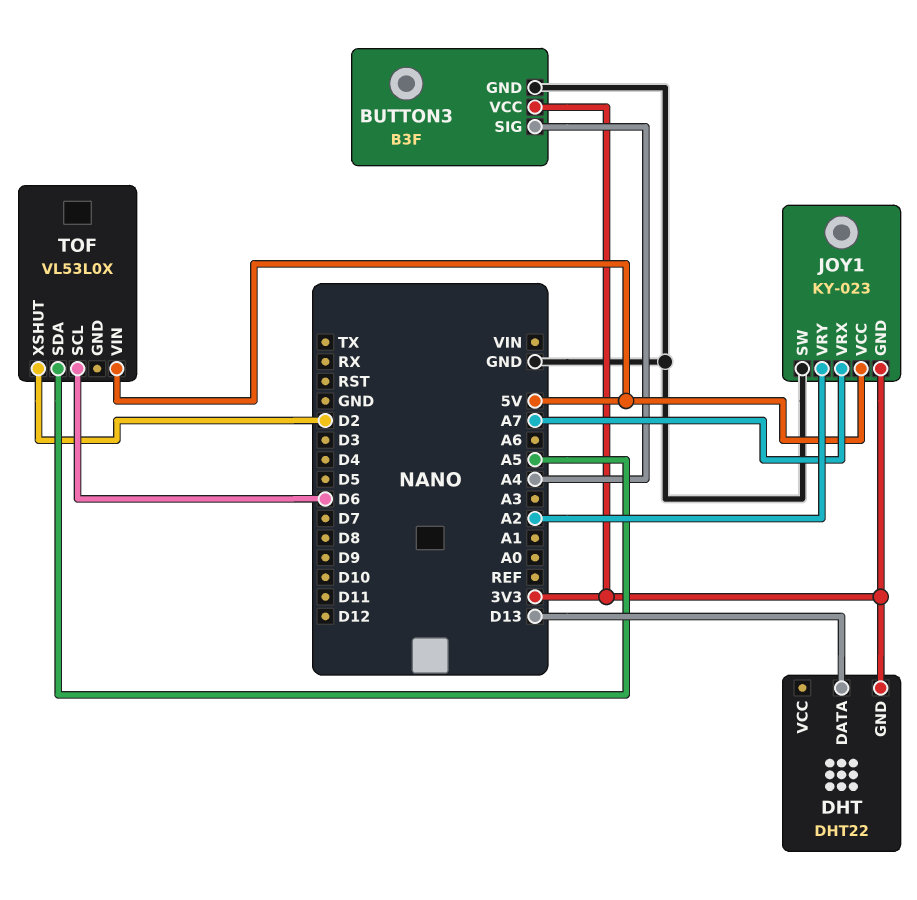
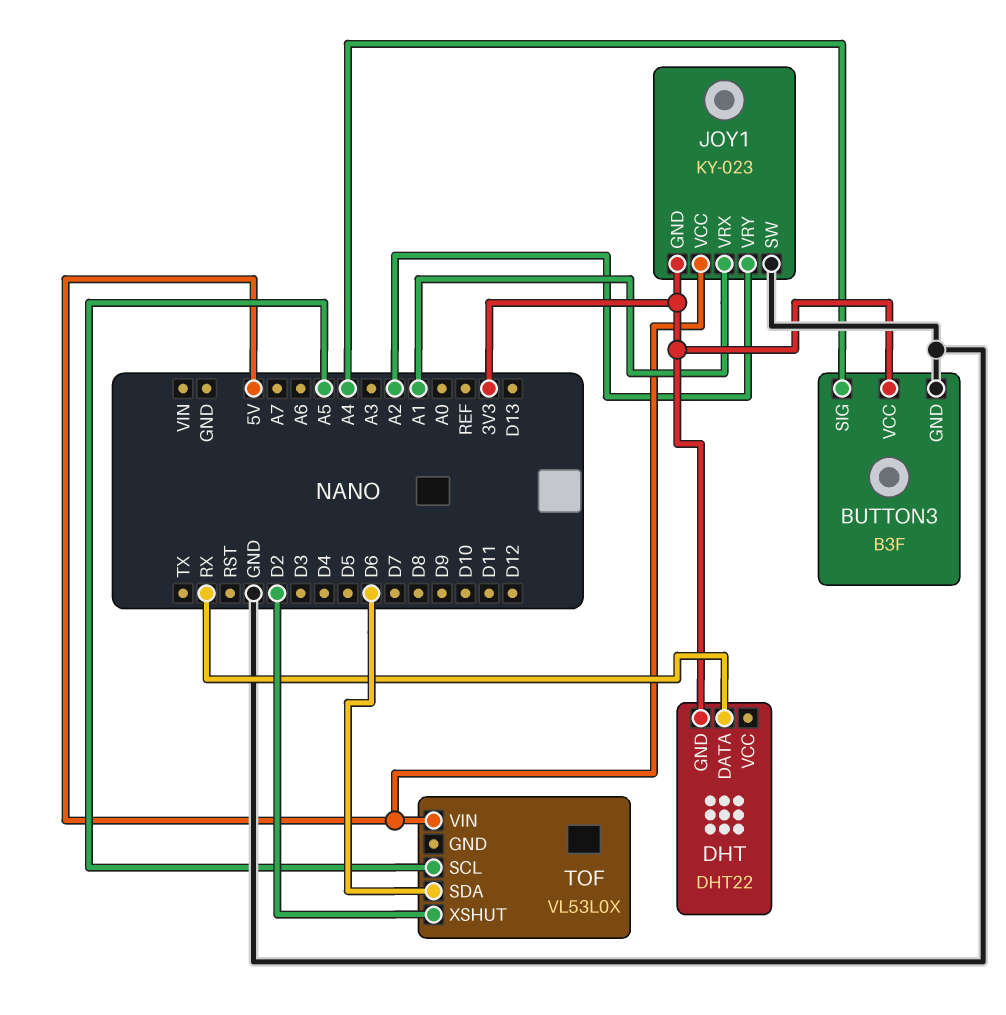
DHT pin DATA: D13 -> RX
JOY1 pin VRX: A7 -> A1
TOF pin SCL: D6 -> A5
TOF pin SDA: A5 -> D6

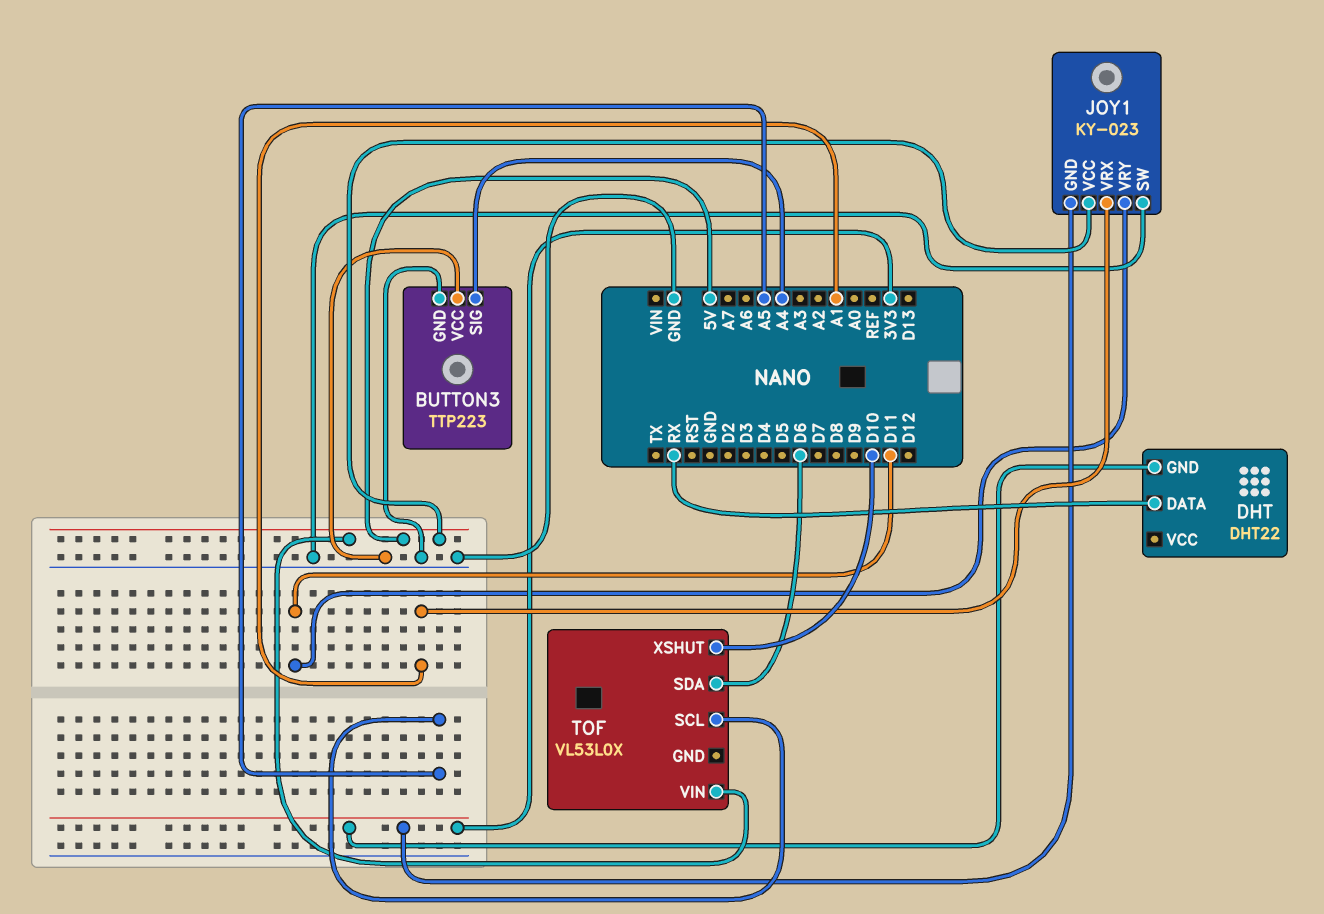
BUTTON3: B3F -> TTP223
BUTTON3 pin VCC: 3V3 -> GND
JOY1 pin VRY: A2 -> D11
TOF pin XSHUT: D2 -> D10

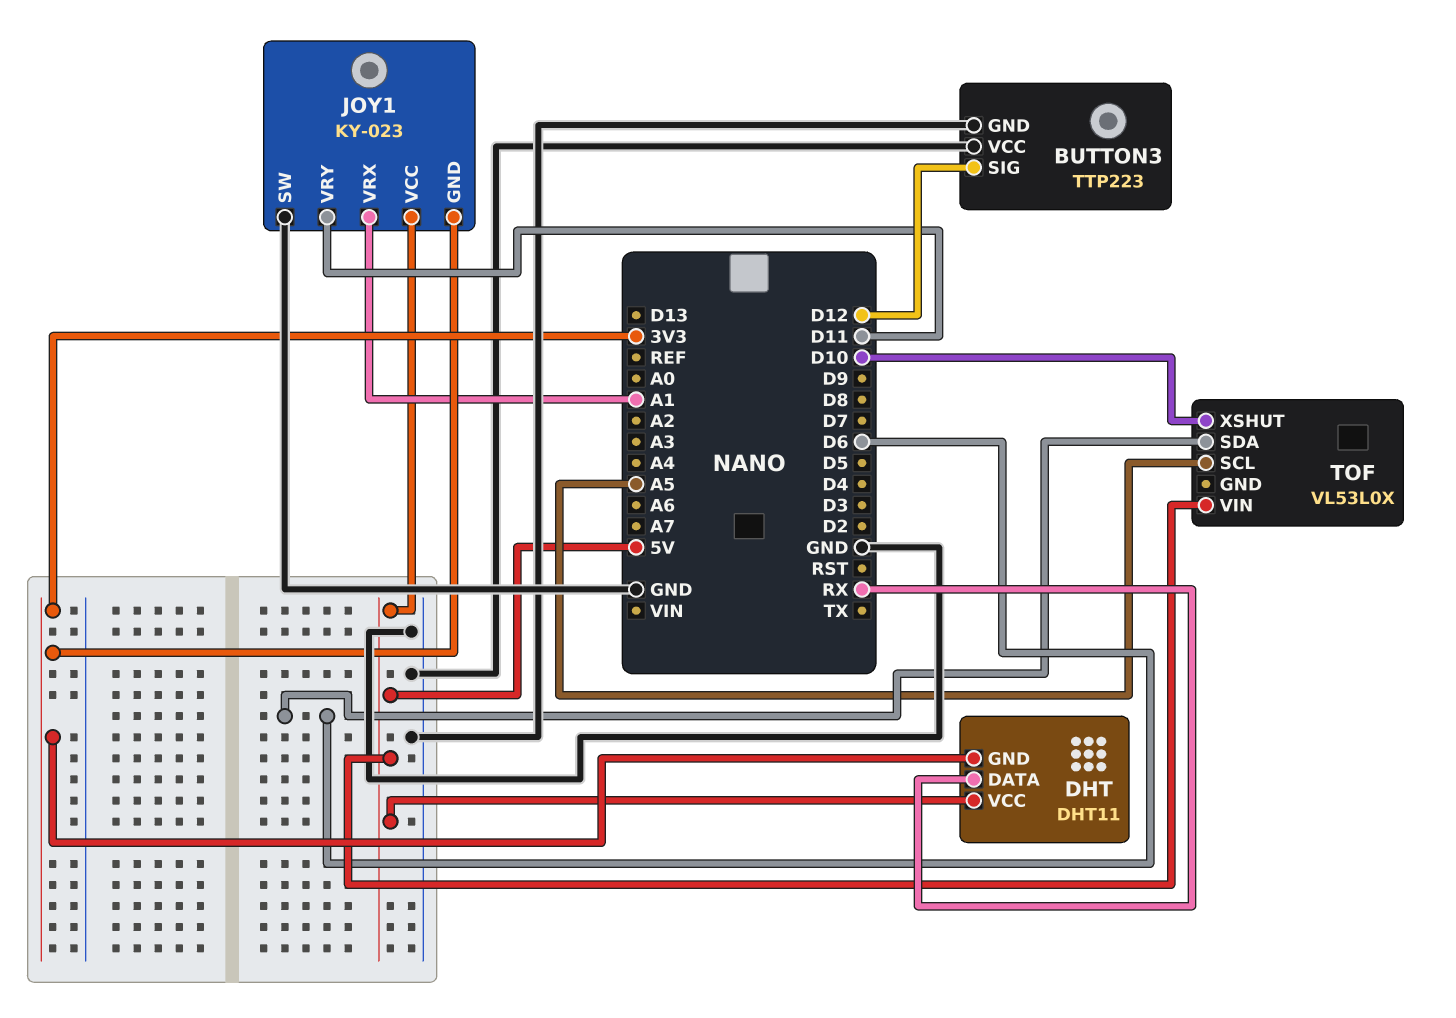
BUTTON3 pin SIG: A4 -> D12
DHT: DHT22 -> DHT11
DHT pin VCC: none -> 5V

